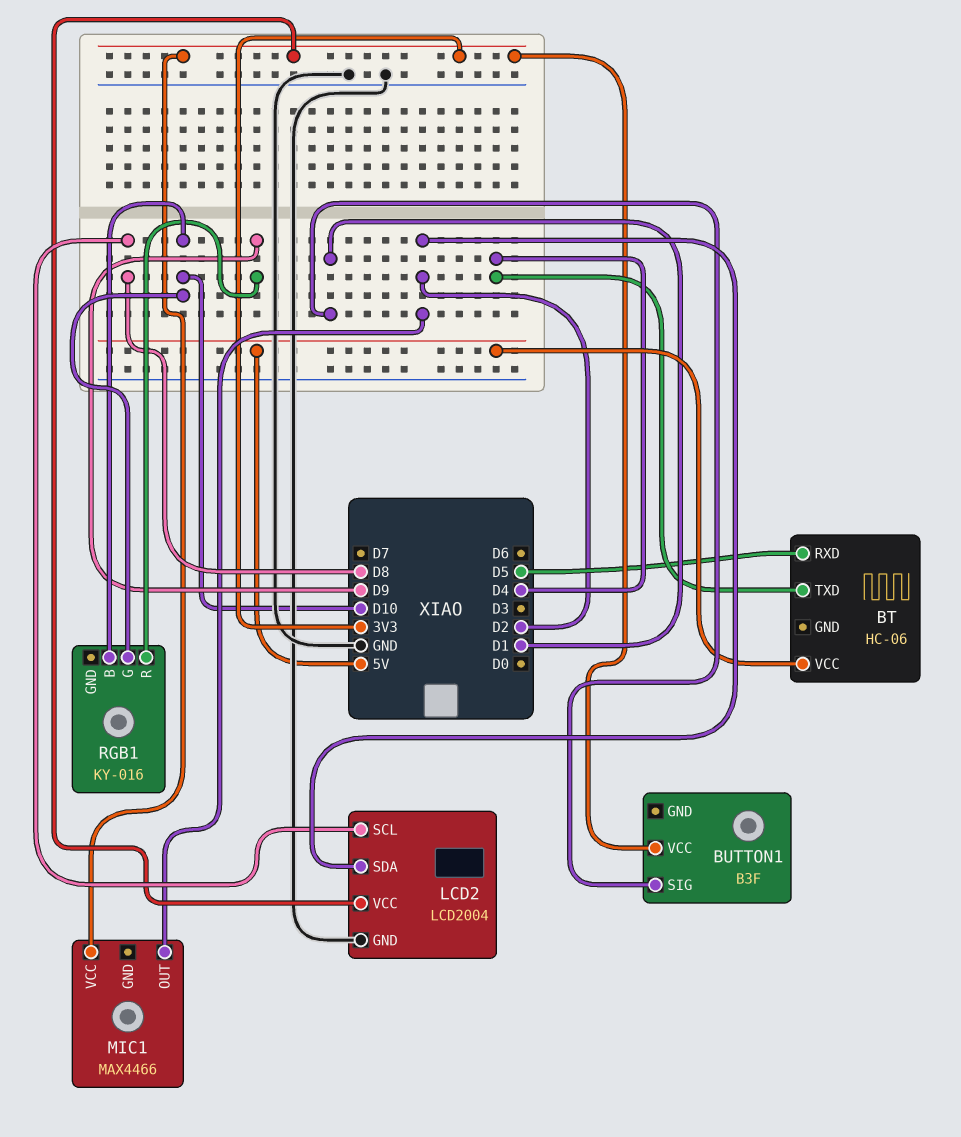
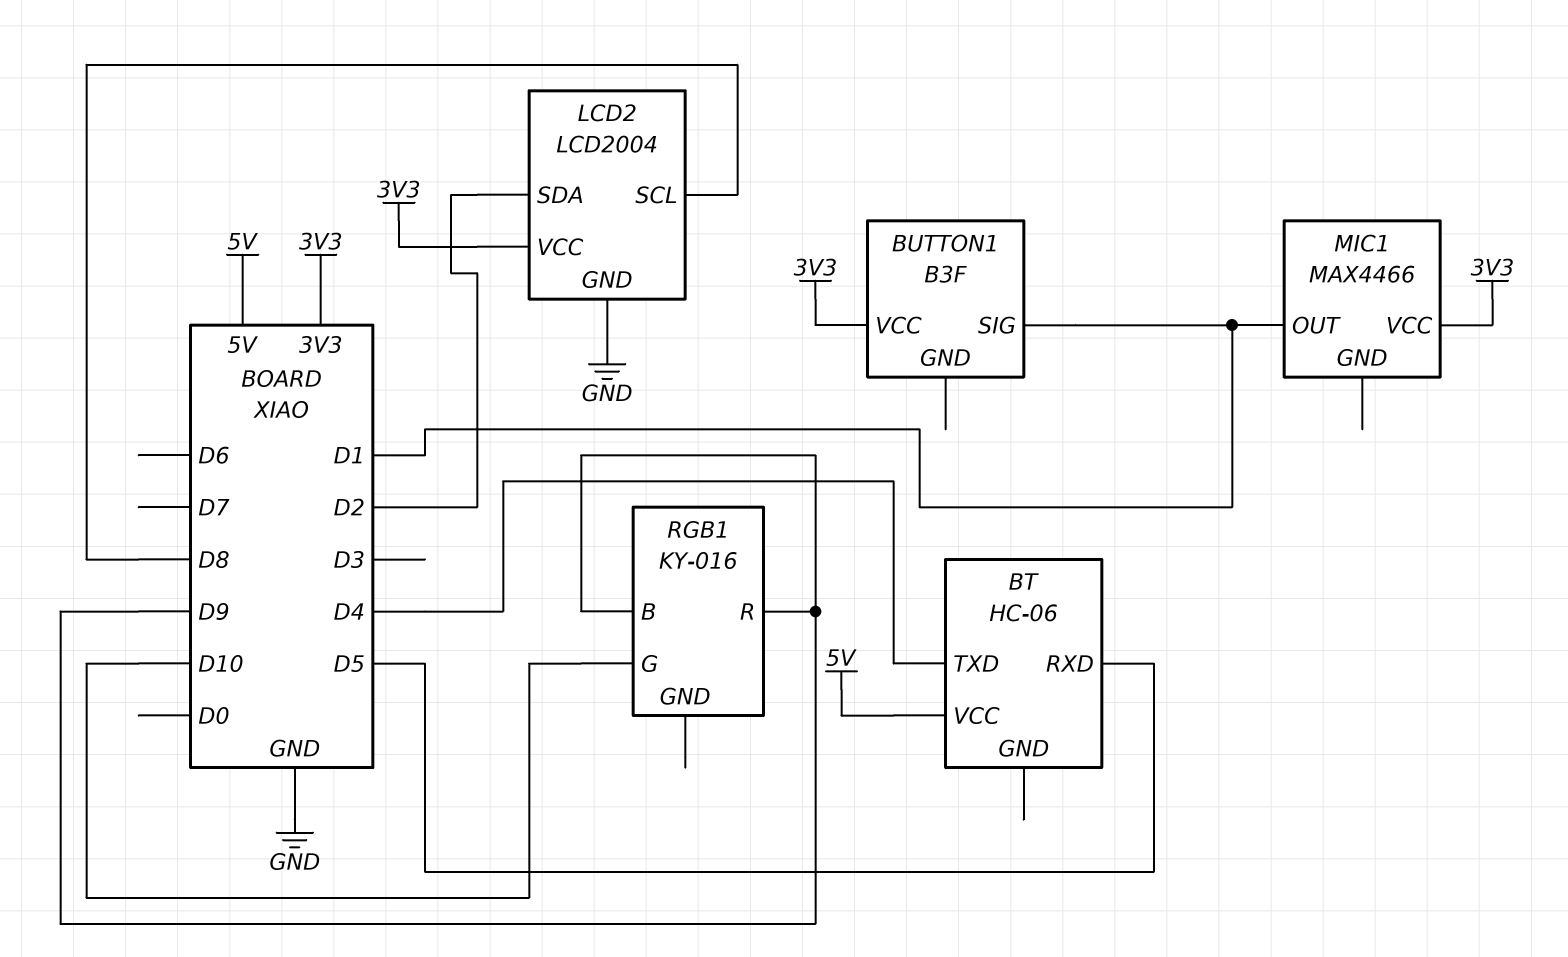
MIC1 pin OUT: D2 -> D1
RGB1 pin B: D10 -> D9

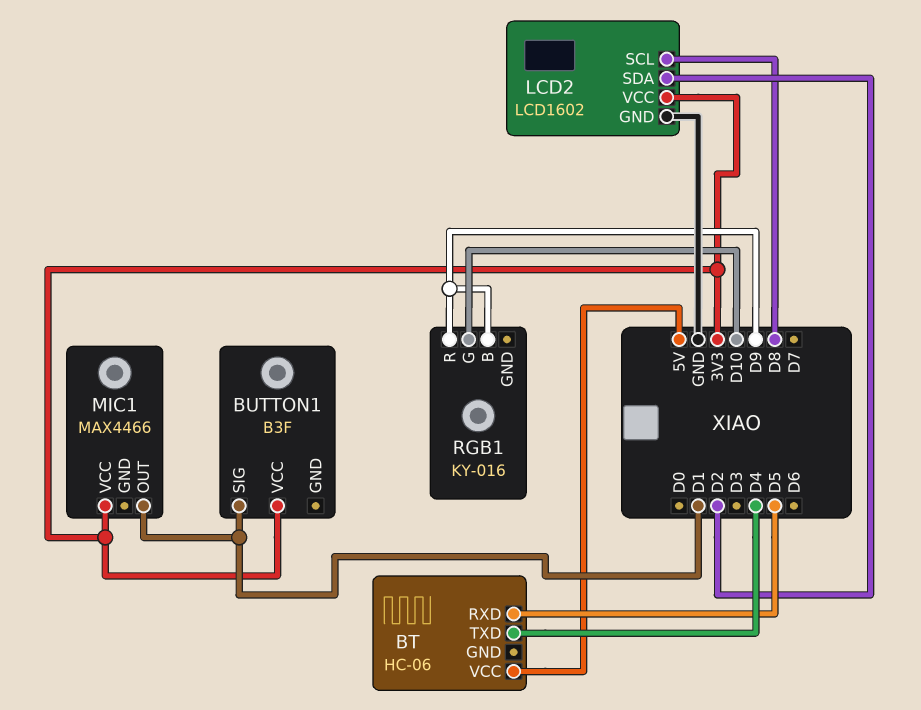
LCD2: LCD2004 -> LCD1602

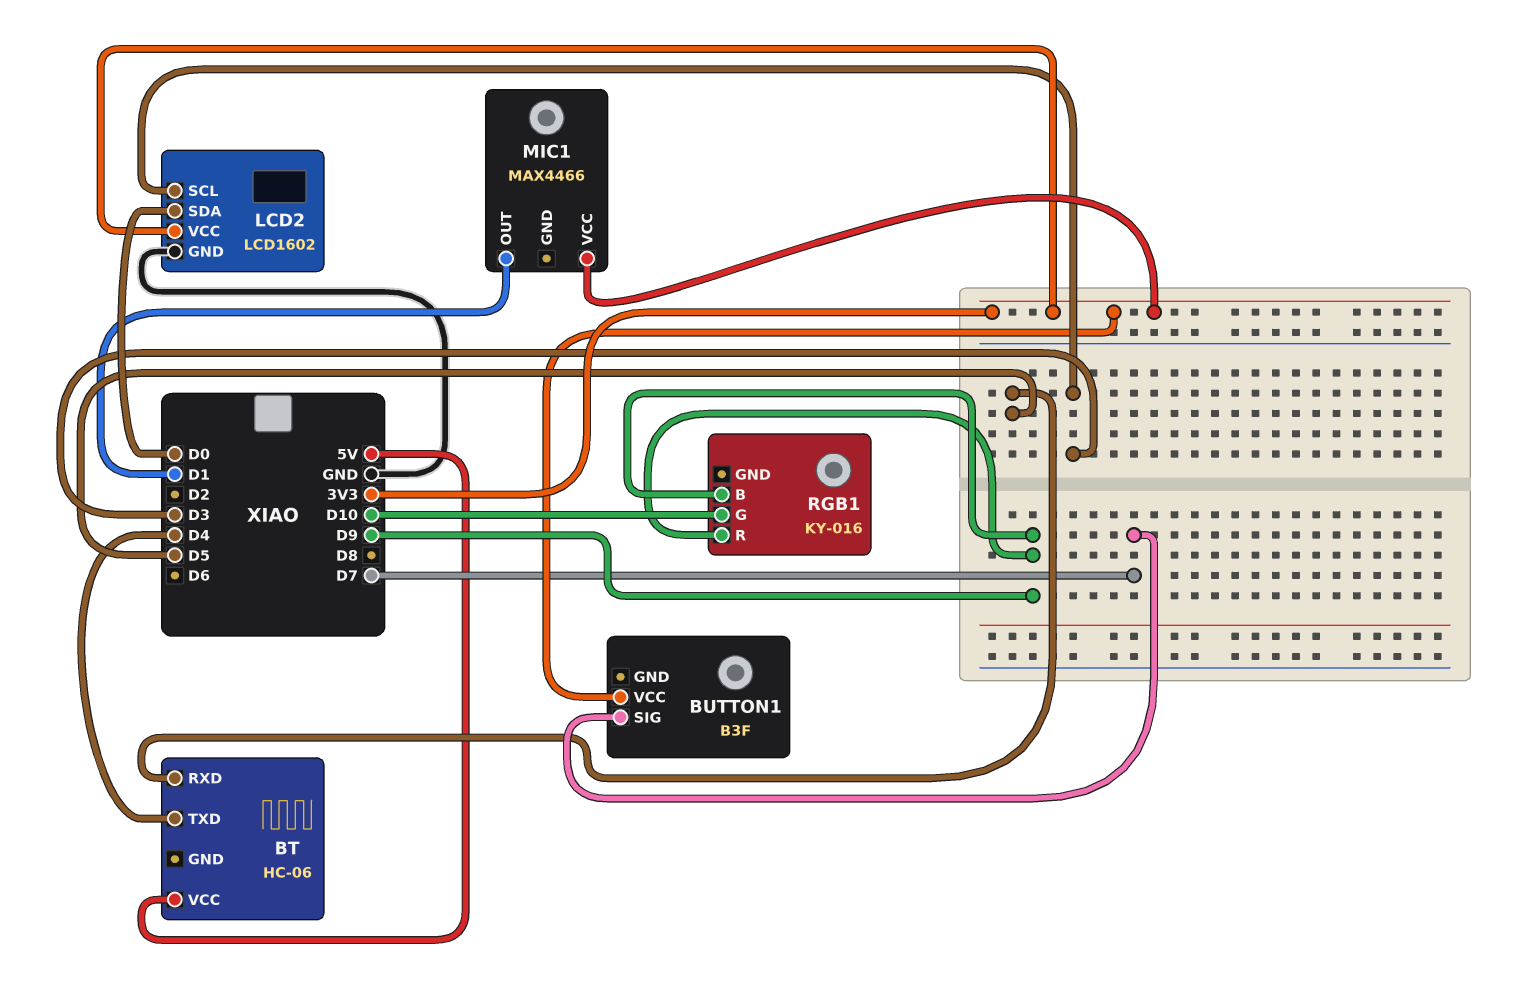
BUTTON1 pin SIG: D1 -> D7
LCD2 pin SCL: D8 -> D3
LCD2 pin SDA: D2 -> D0

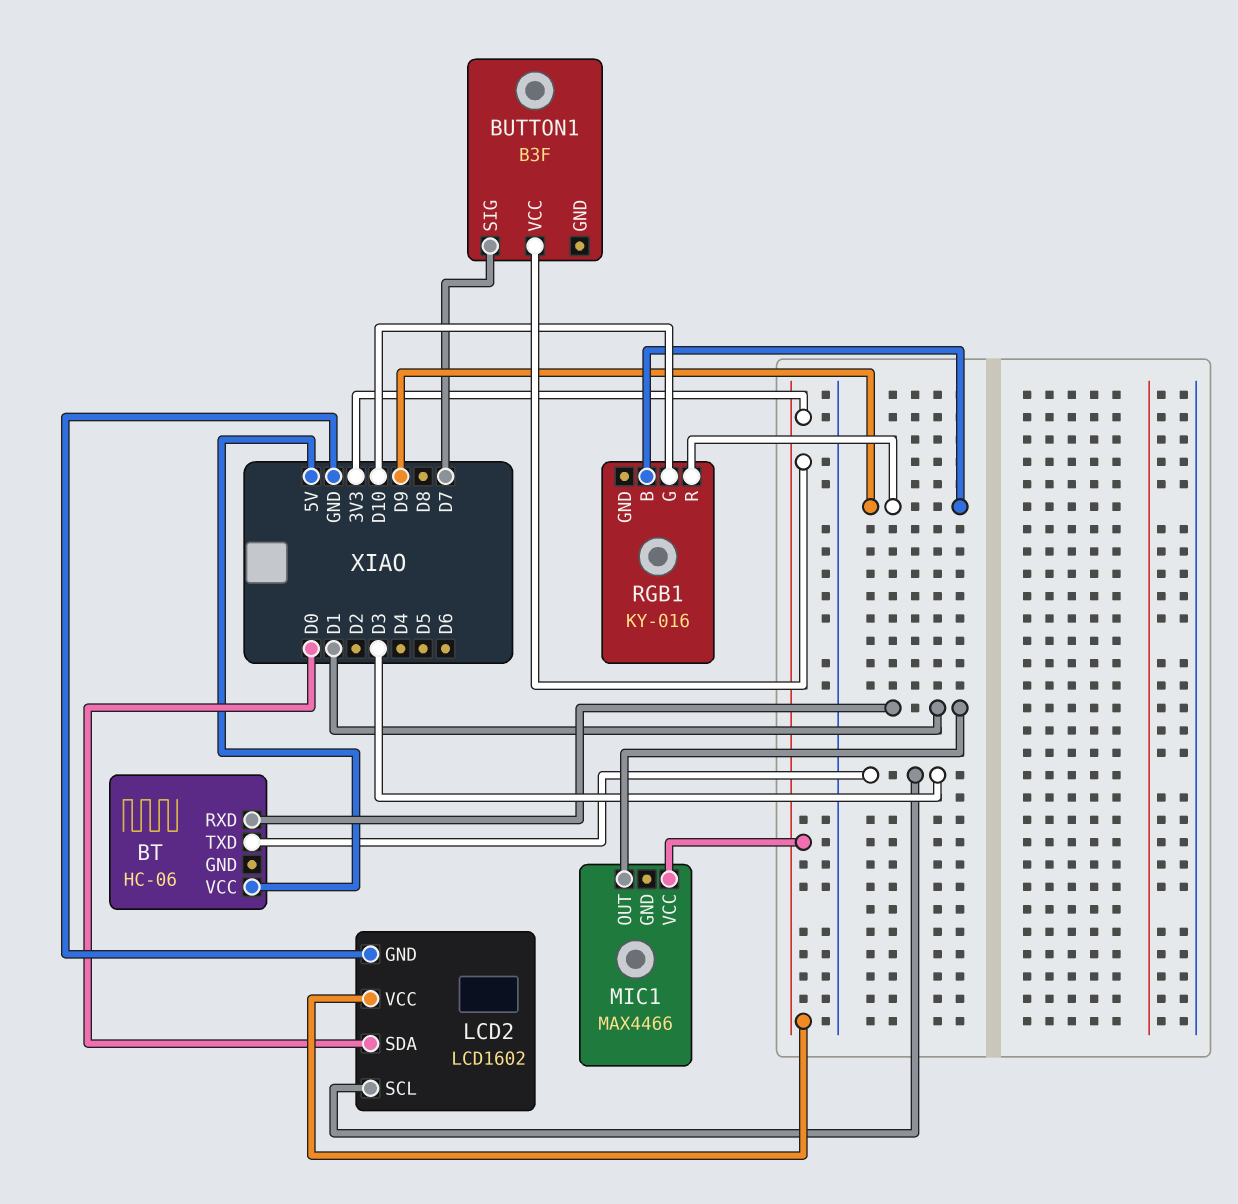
BT pin RXD: D5 -> D1
BT pin TXD: D4 -> D3

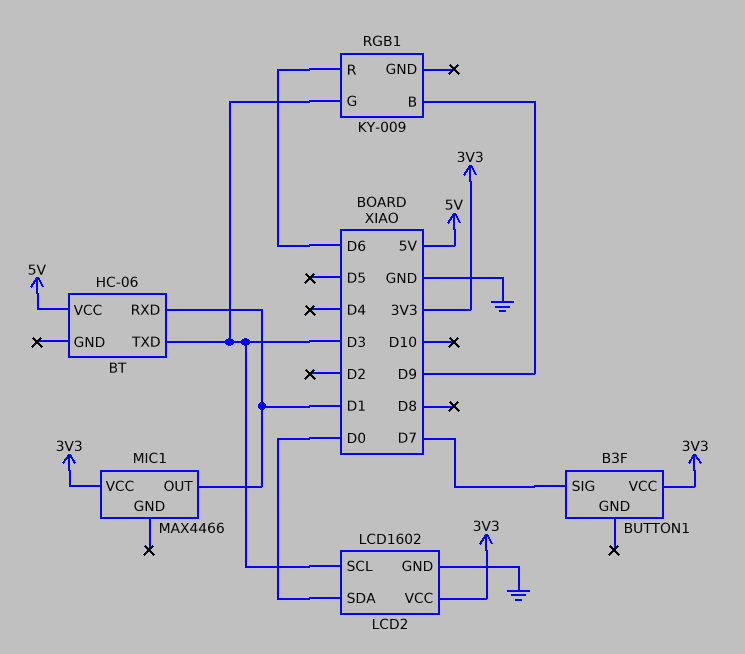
RGB1: KY-016 -> KY-009
RGB1 pin G: D10 -> D3
RGB1 pin R: D9 -> D6

